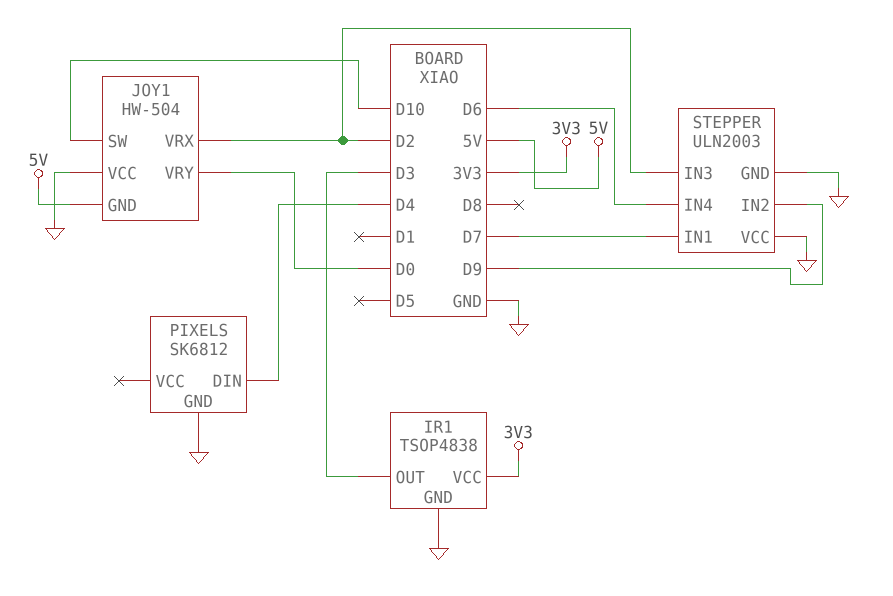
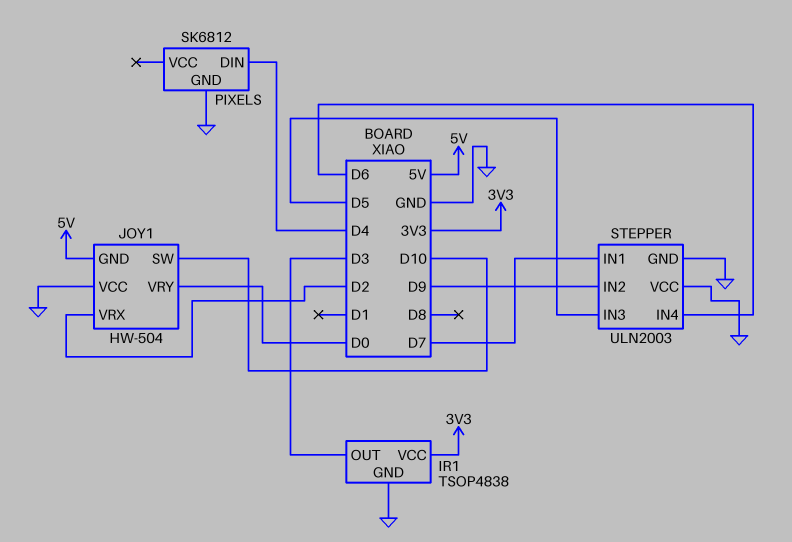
STEPPER pin IN3: D2 -> D5

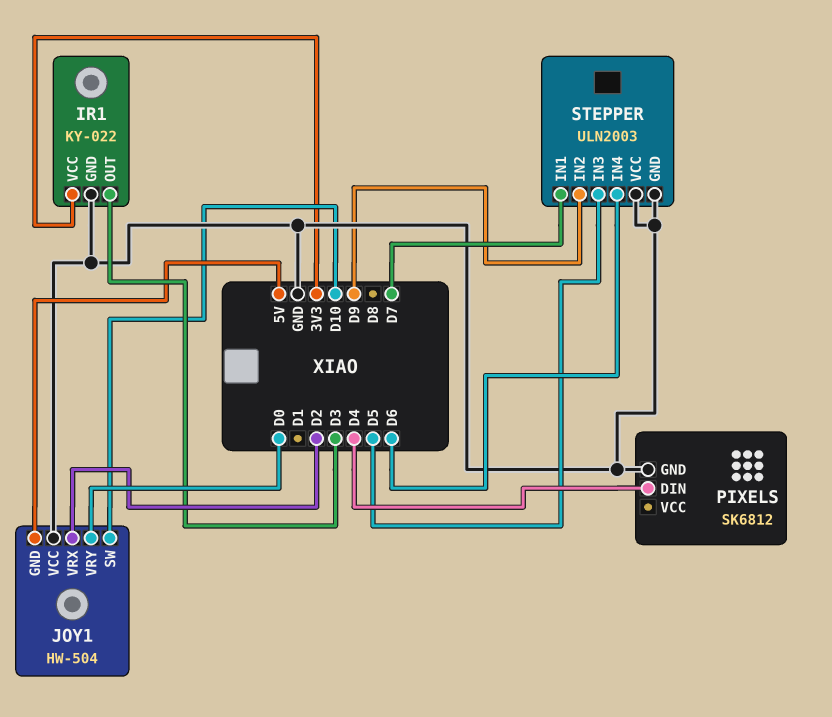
IR1: TSOP4838 -> KY-022

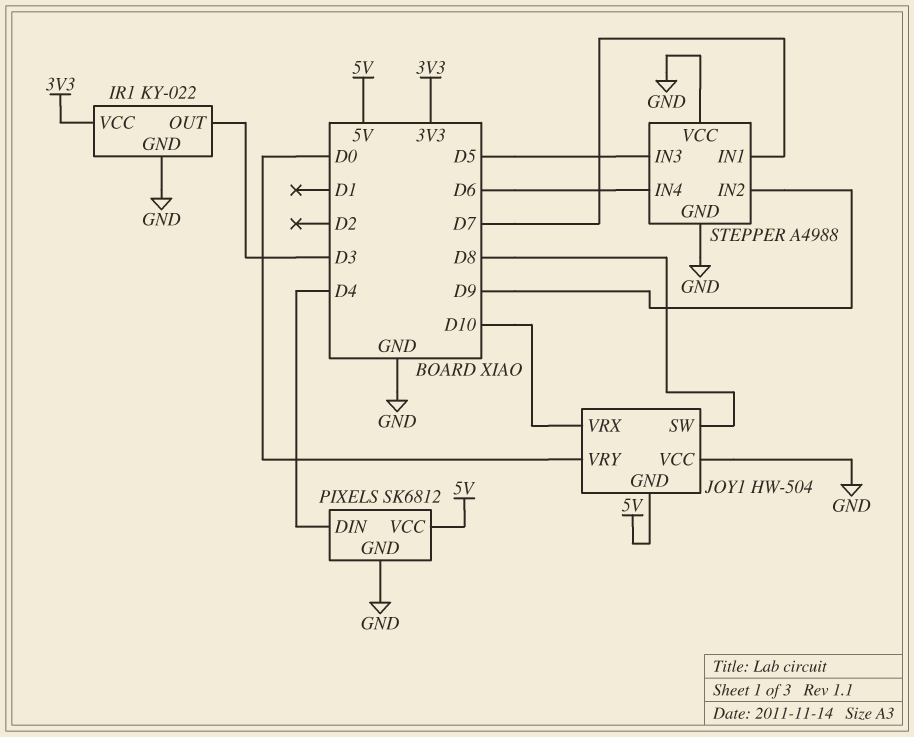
JOY1 pin SW: D10 -> D8
JOY1 pin VRX: D2 -> D10
PIXELS pin VCC: none -> 5V
STEPPER: ULN2003 -> A4988

